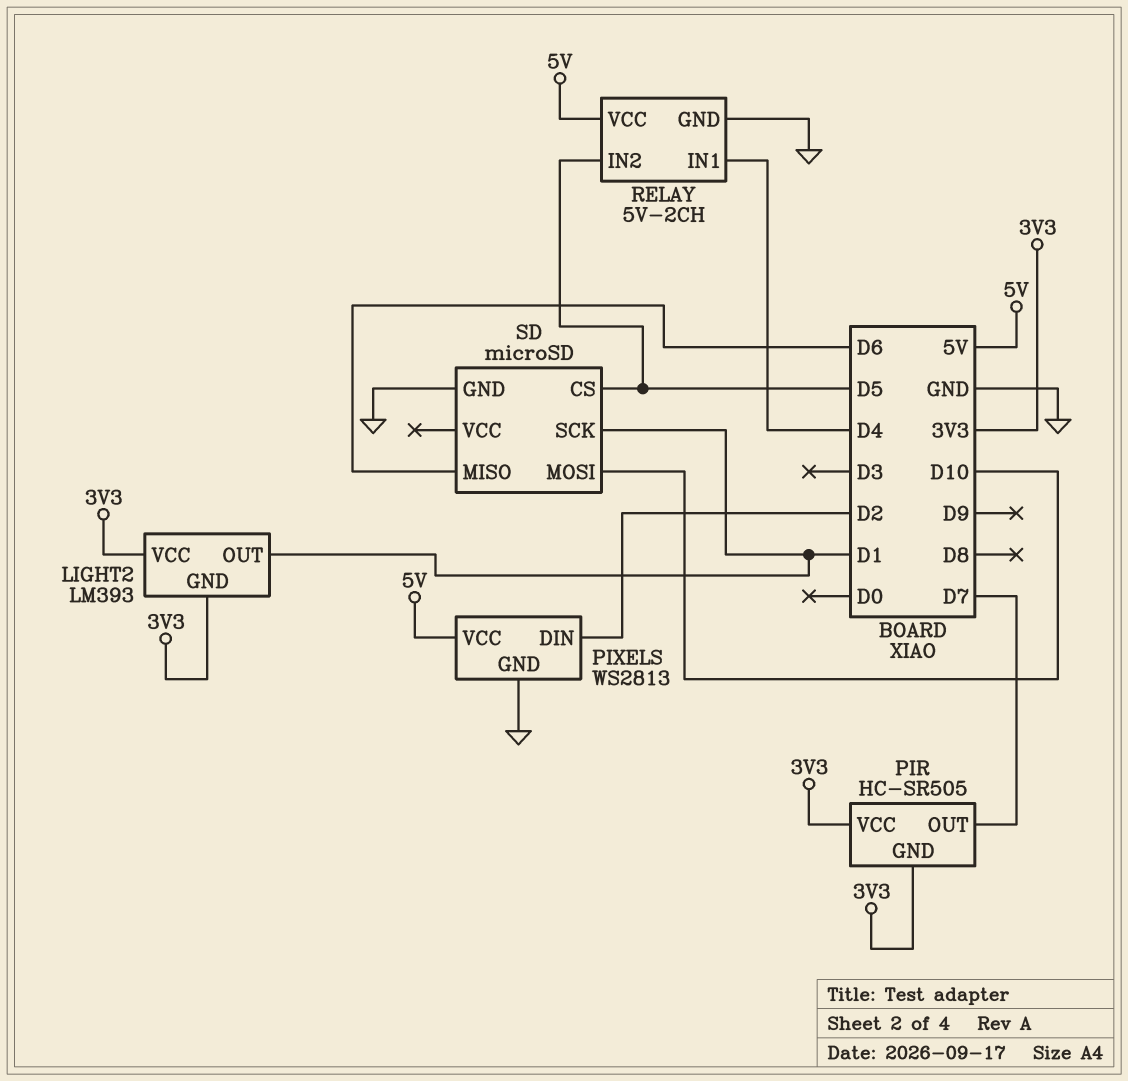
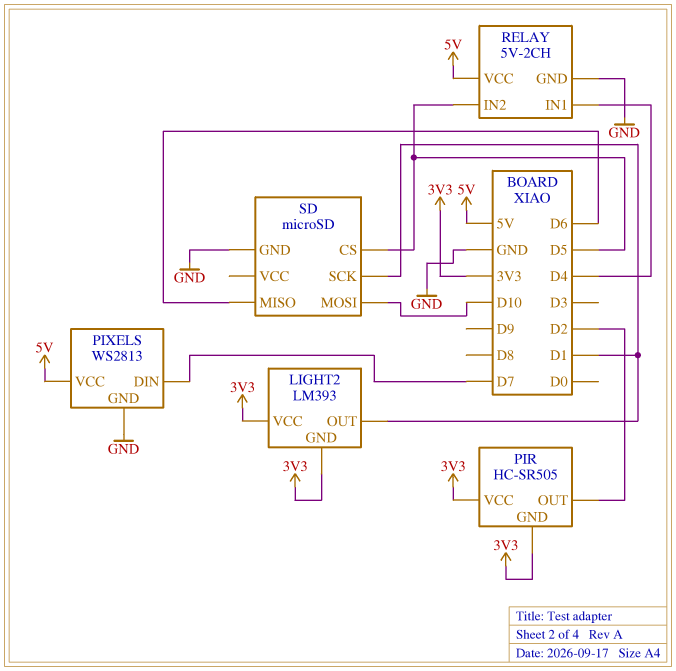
PIR pin OUT: D7 -> D2
PIXELS pin DIN: D2 -> D7

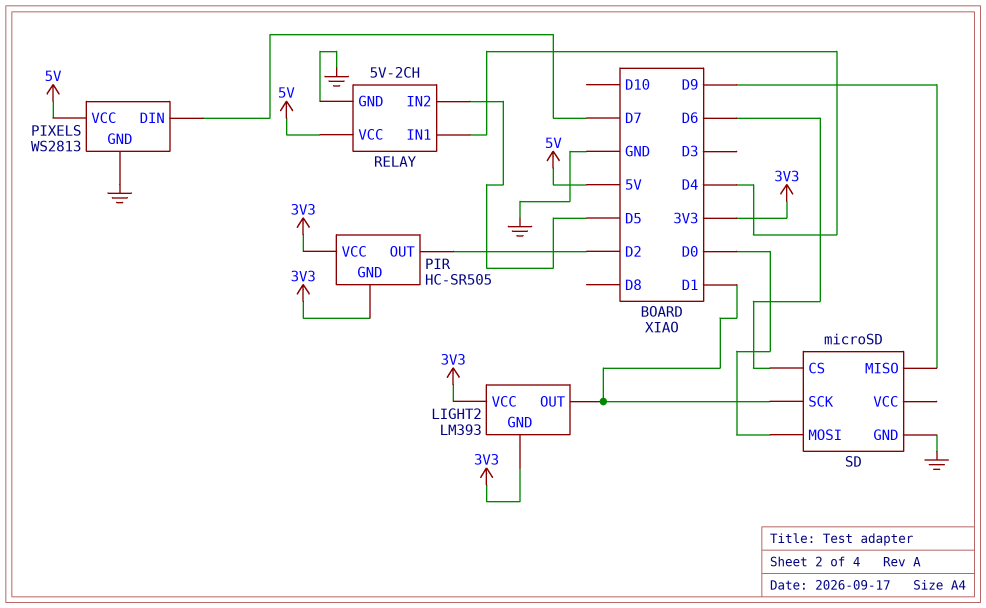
SD pin CS: D5 -> D6
SD pin MISO: D6 -> D9
SD pin MOSI: D10 -> D0

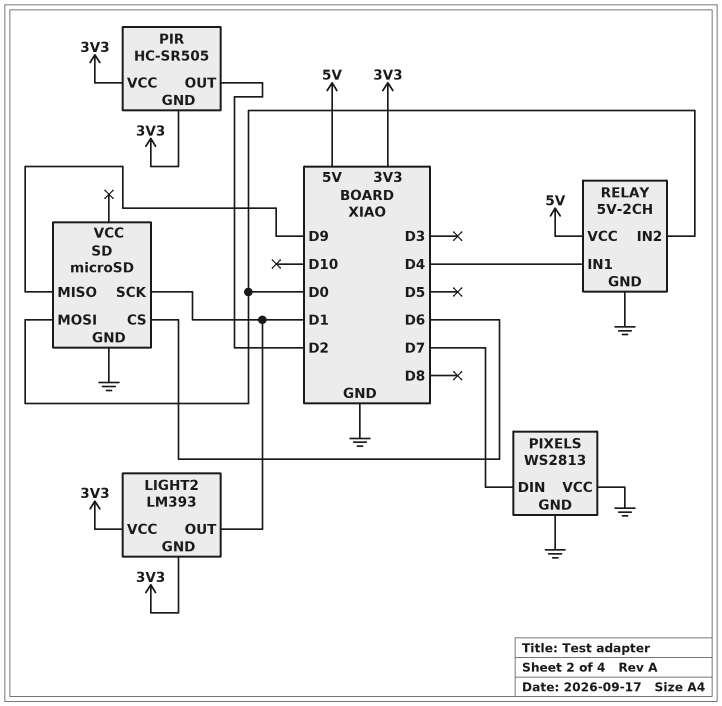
PIXELS pin VCC: 5V -> GND
RELAY pin IN2: D5 -> D0

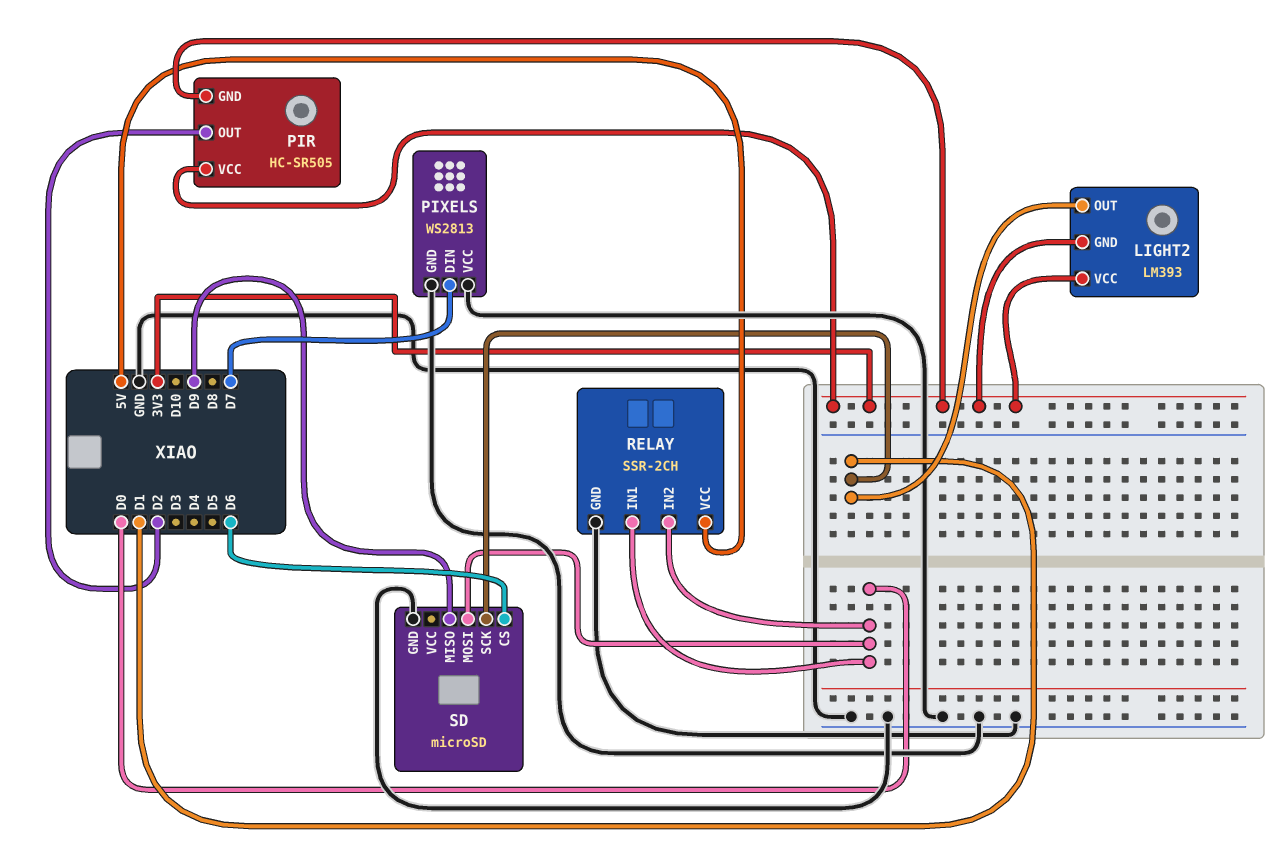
RELAY: 5V-2CH -> SSR-2CH
RELAY pin IN1: D4 -> D0

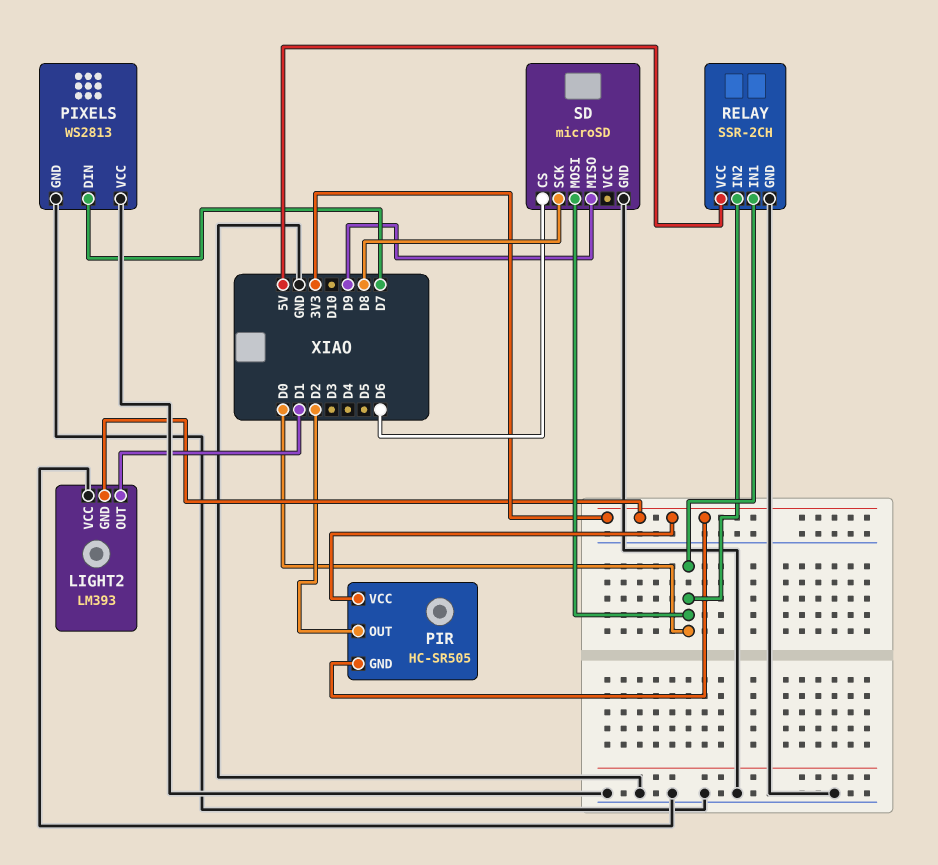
LIGHT2 pin VCC: 3V3 -> GND
SD pin SCK: D1 -> D8

